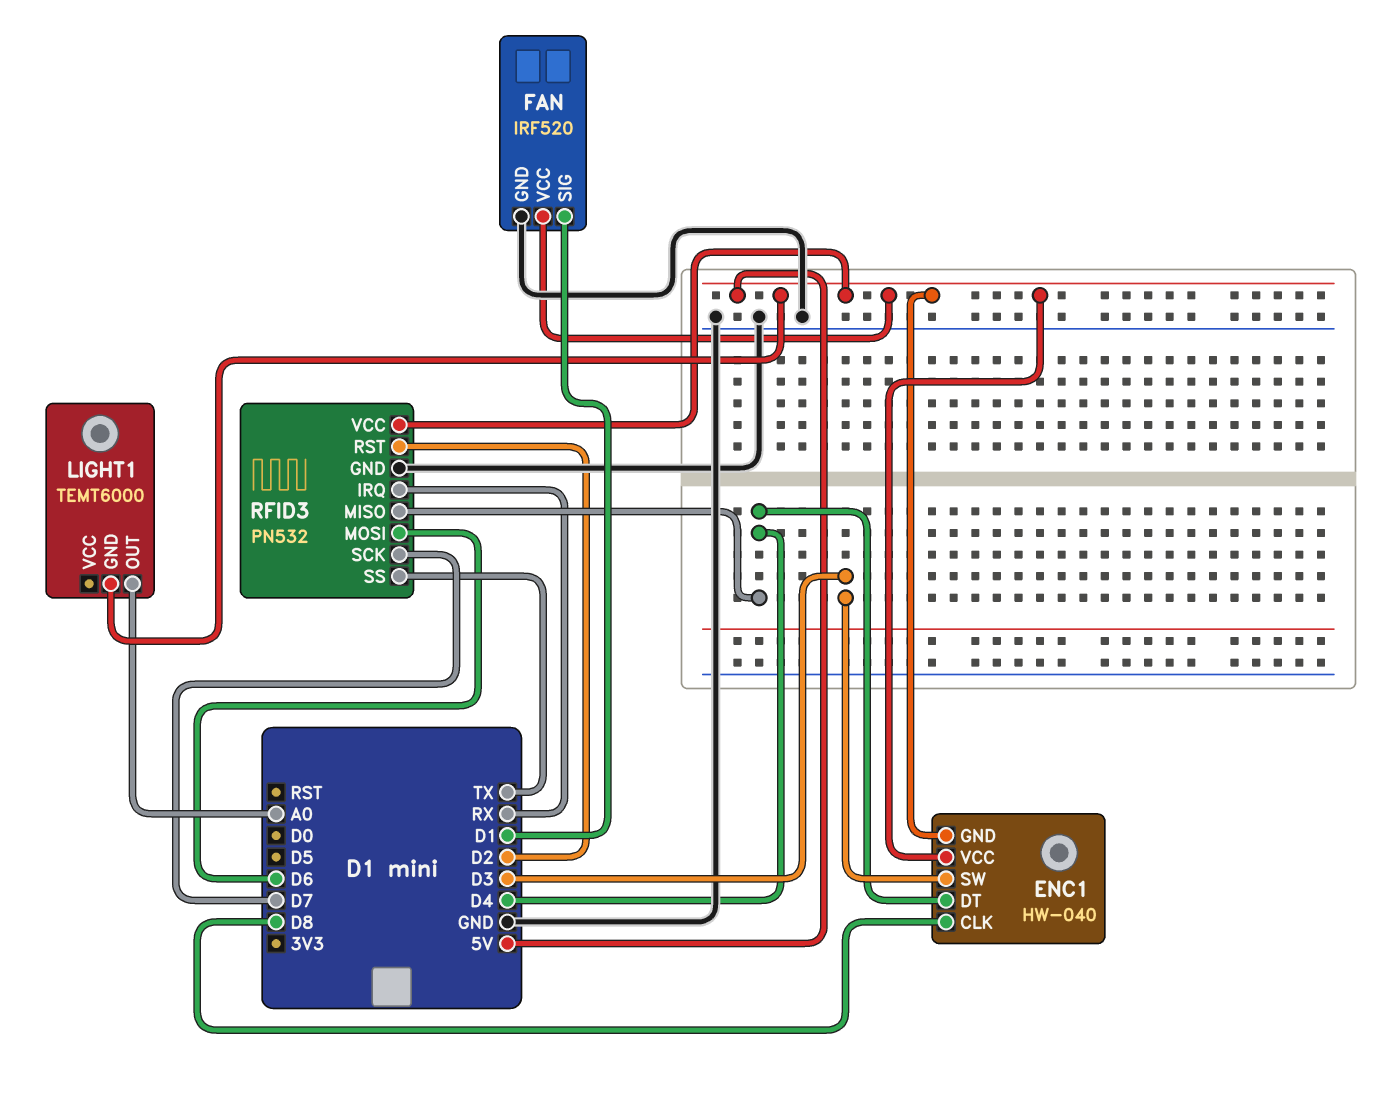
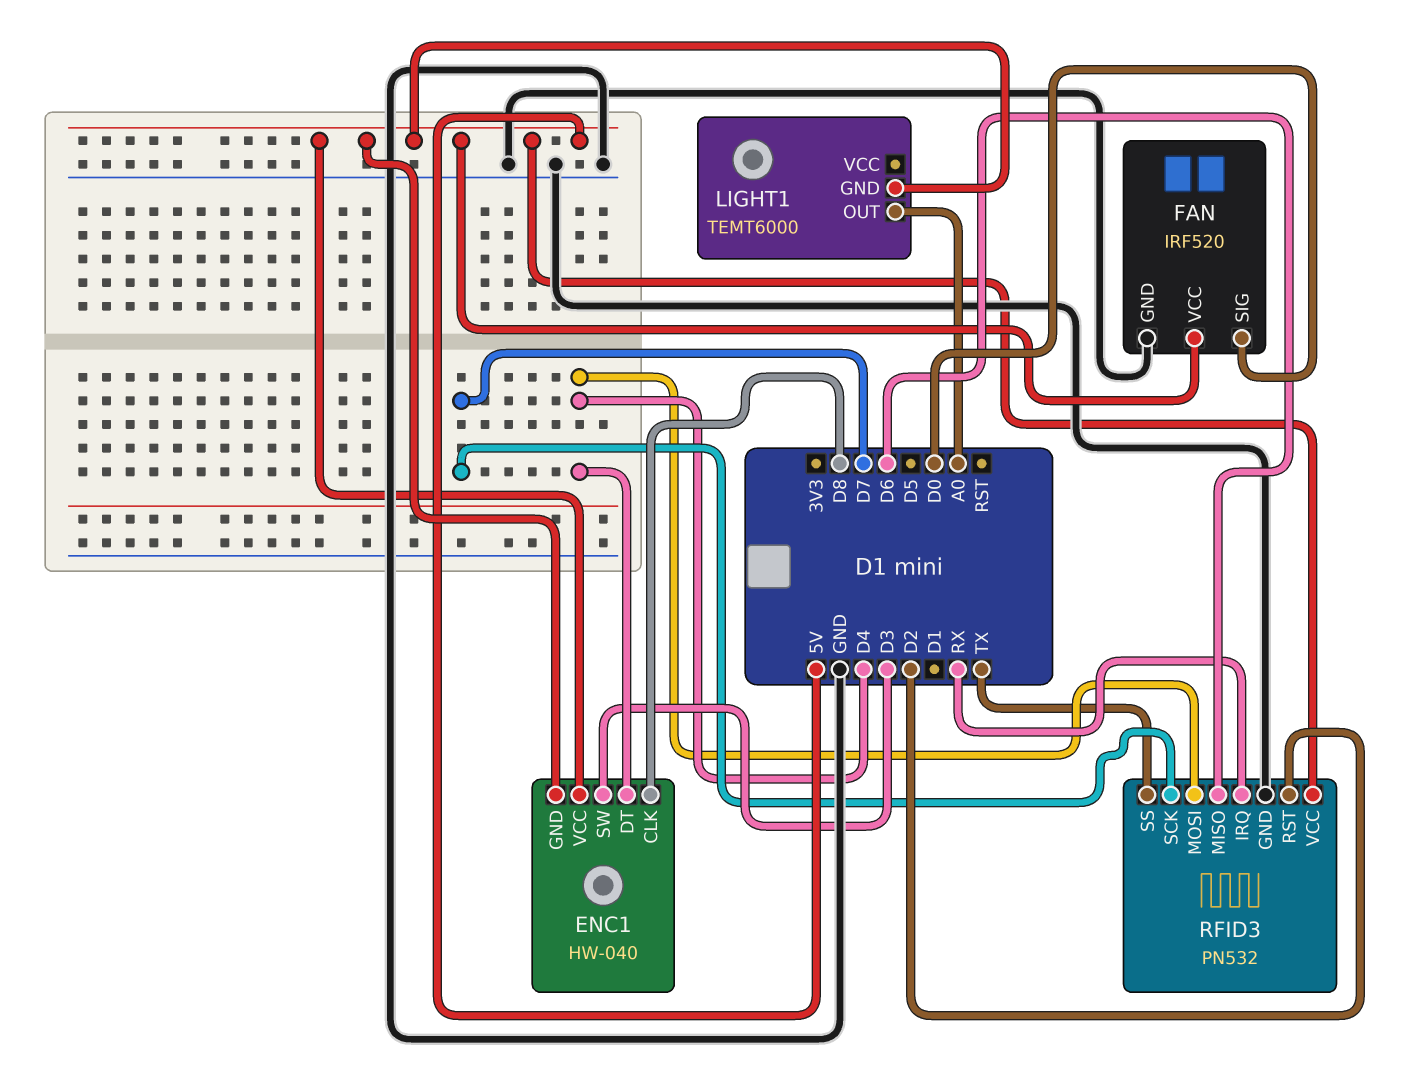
FAN pin SIG: D1 -> D0
RFID3 pin MISO: D4 -> D6
RFID3 pin MOSI: D6 -> D4

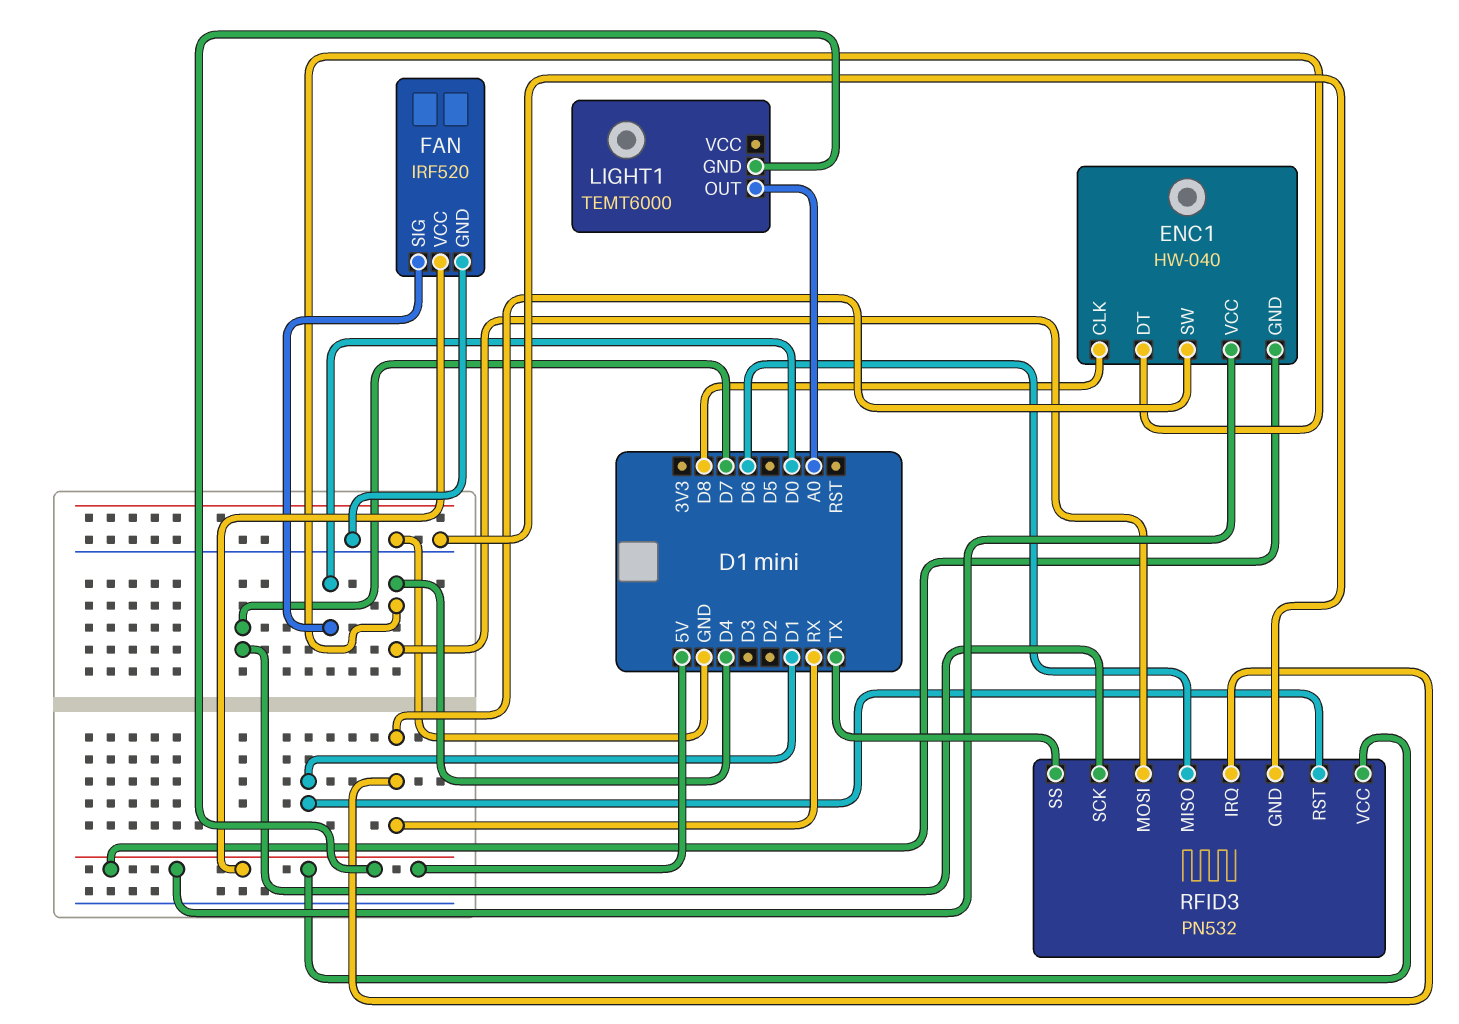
ENC1 pin SW: D3 -> RX
RFID3 pin RST: D2 -> D1

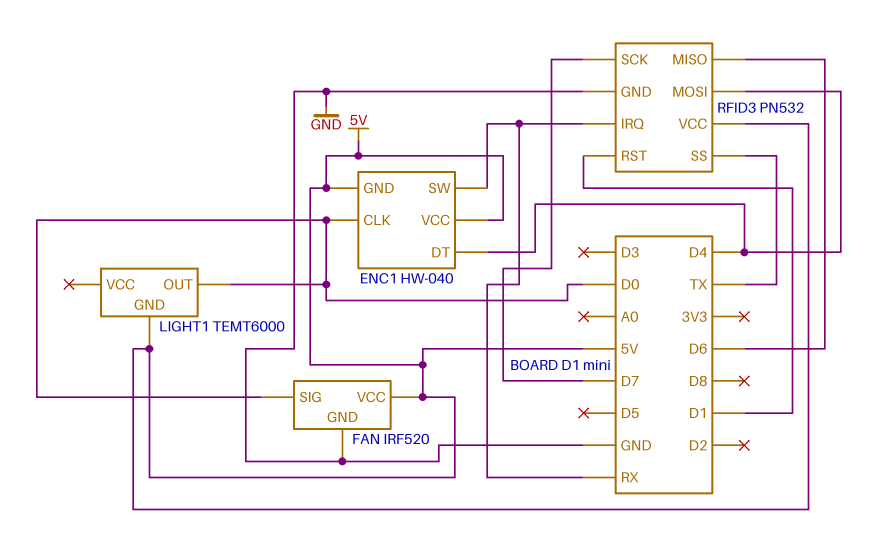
ENC1 pin CLK: D8 -> D0
LIGHT1 pin OUT: A0 -> D0

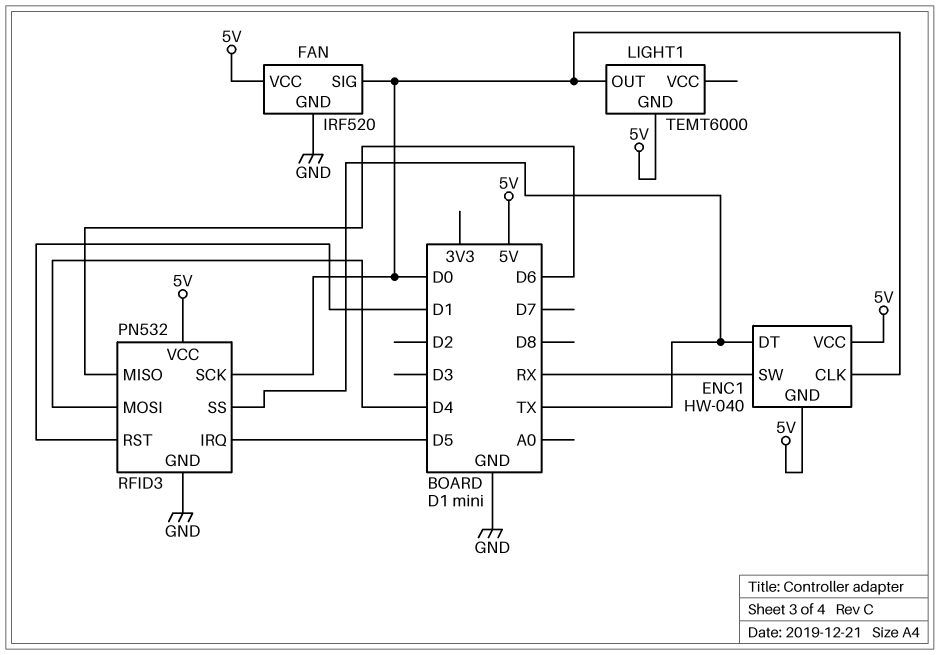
ENC1 pin DT: D4 -> TX
RFID3 pin IRQ: RX -> D5
RFID3 pin SCK: D7 -> D0

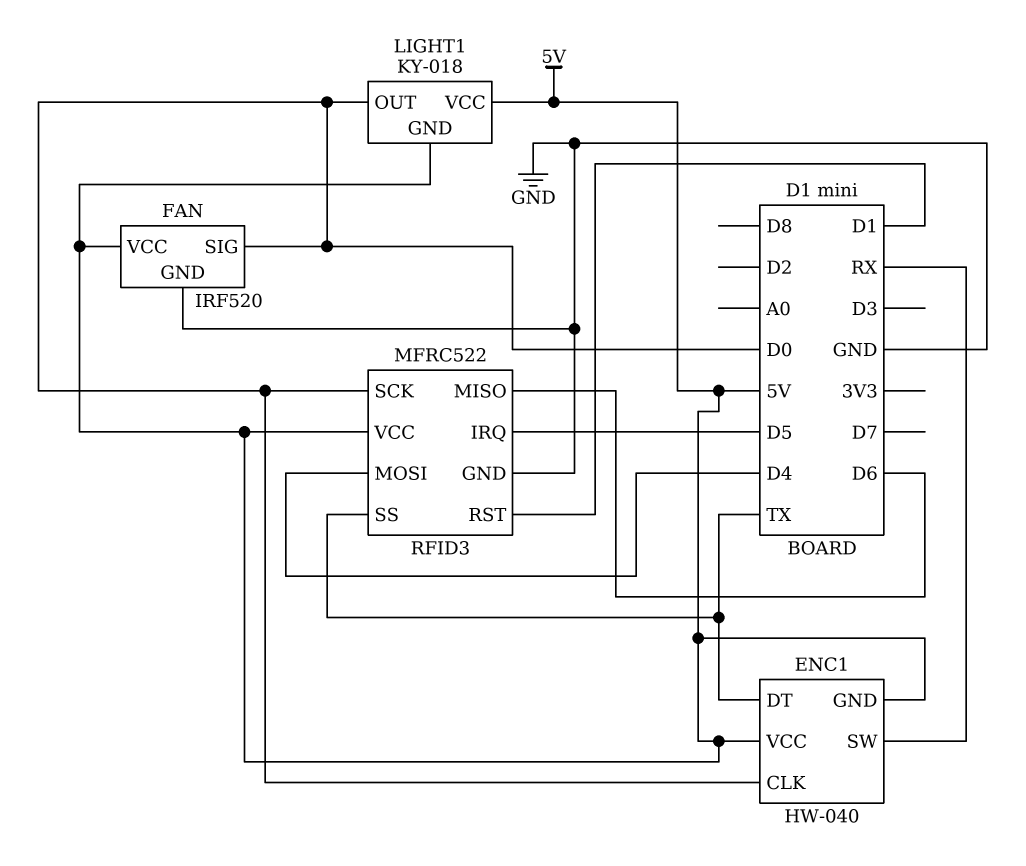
LIGHT1: TEMT6000 -> KY-018
LIGHT1 pin VCC: none -> 5V
RFID3: PN532 -> MFRC522

